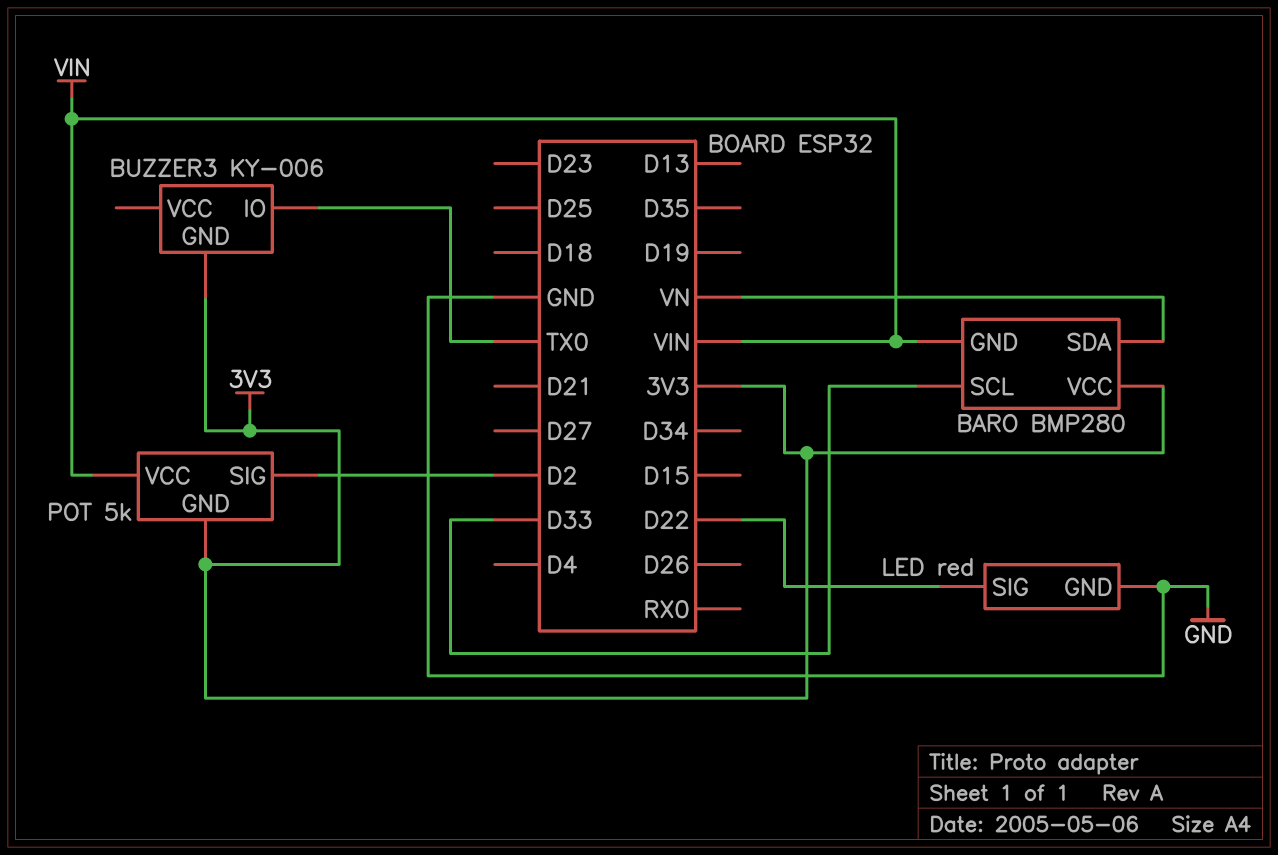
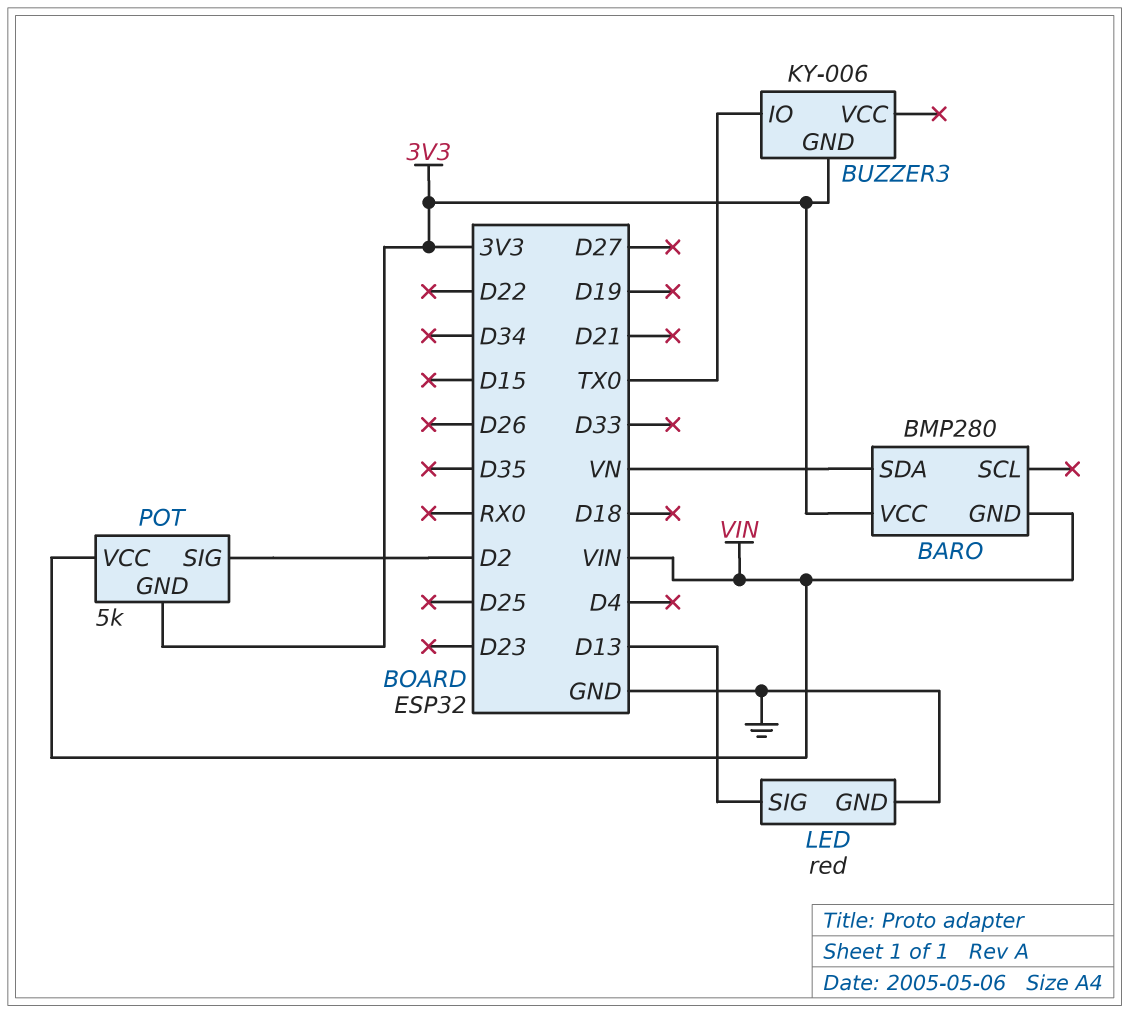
BARO pin SCL: D33 -> none
LED pin SIG: D22 -> D13

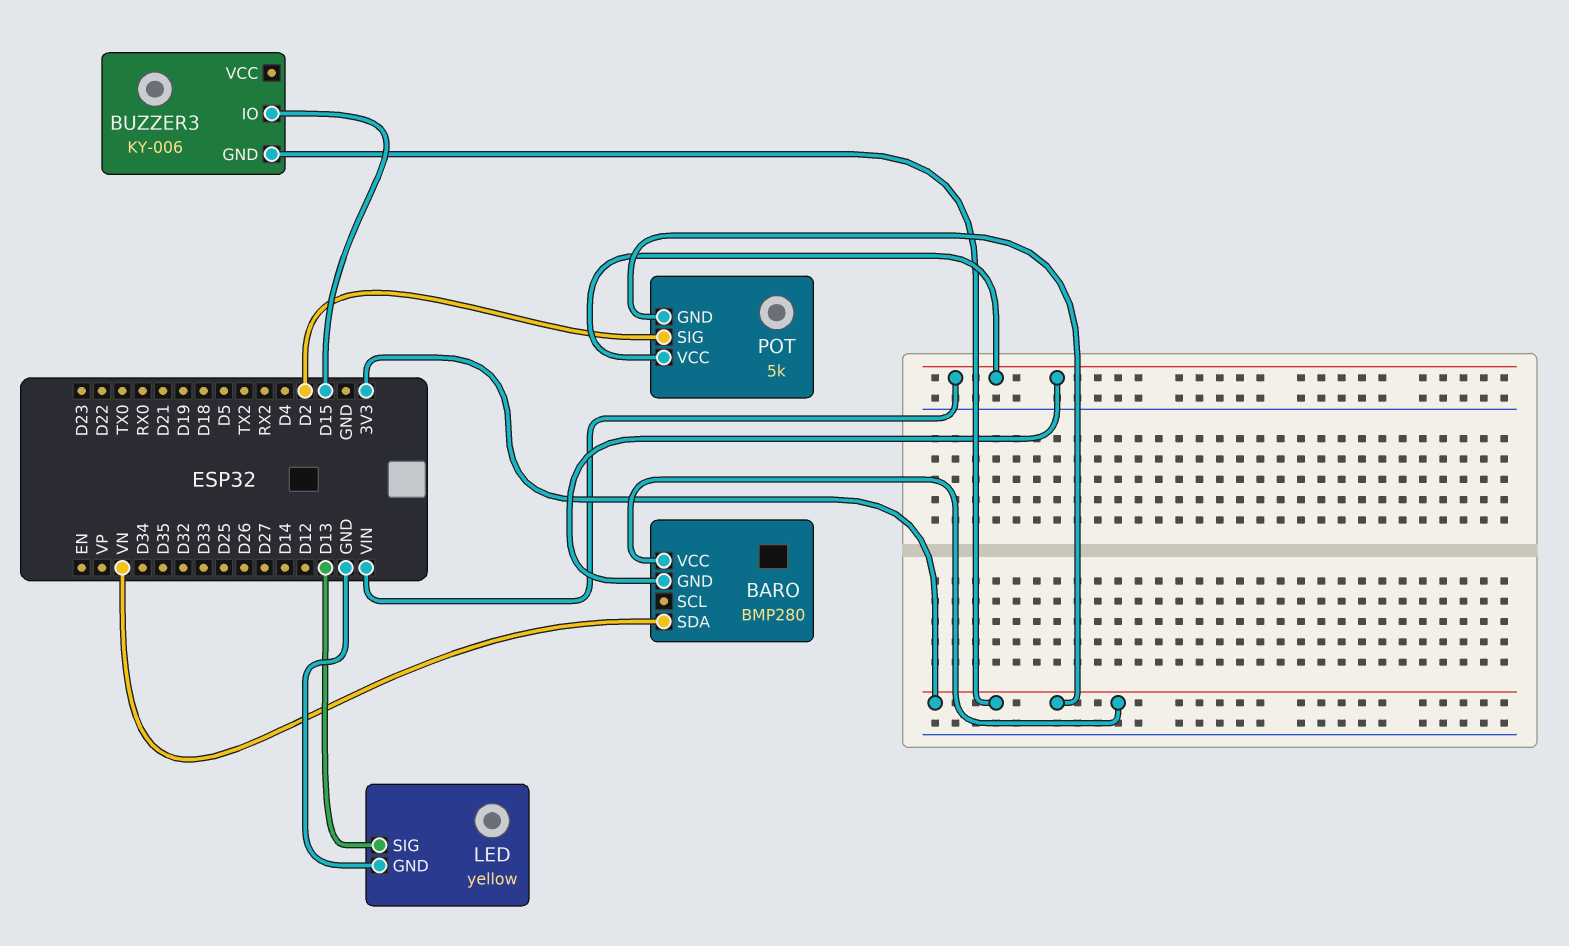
BUZZER3 pin IO: TX0 -> D15
LED: red -> yellow

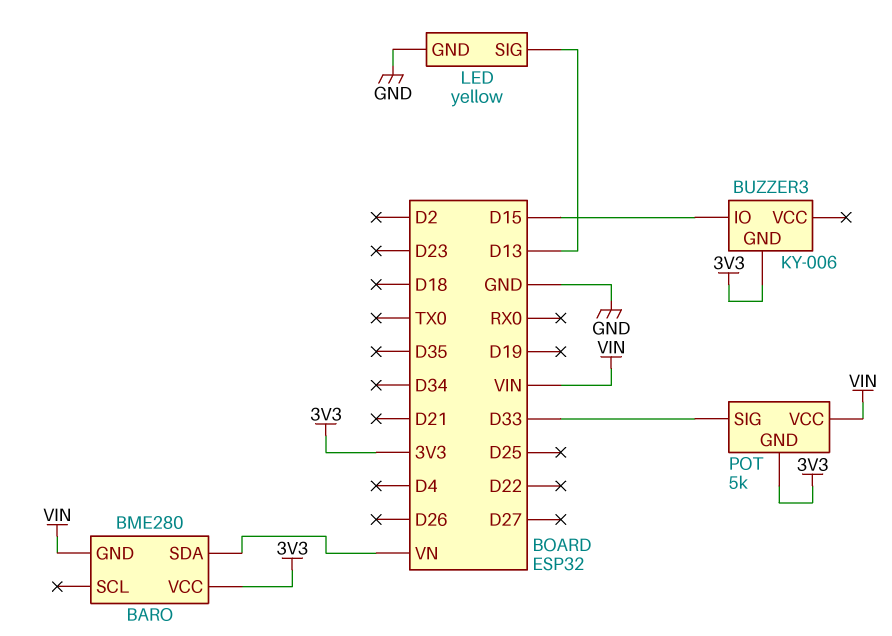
BARO: BMP280 -> BME280
POT pin SIG: D2 -> D33

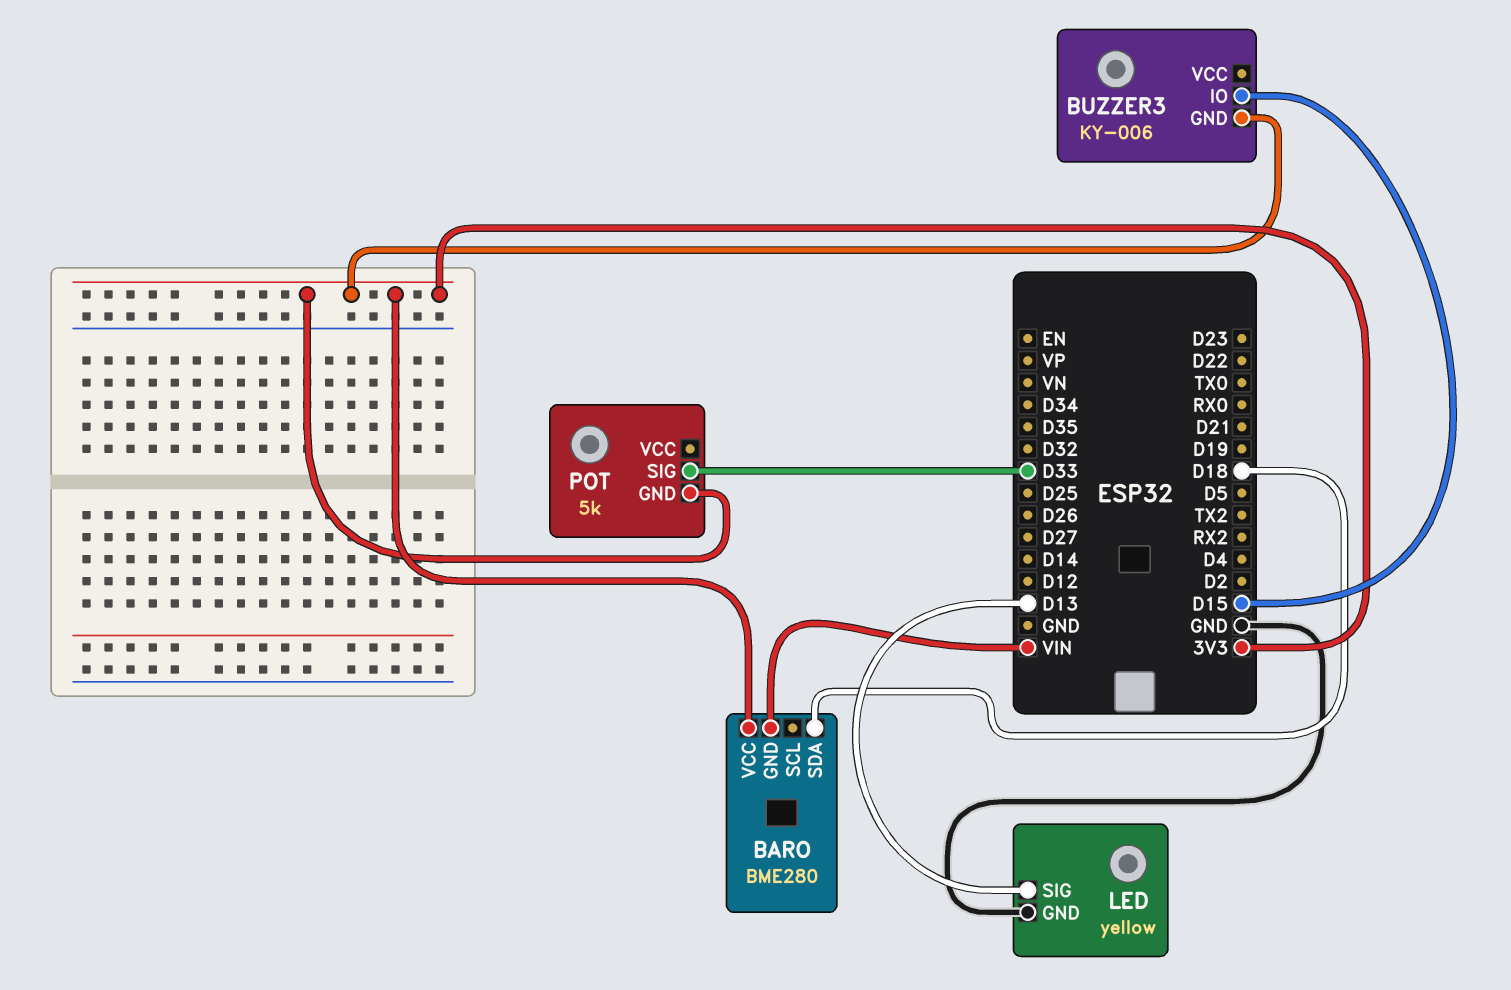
BARO pin SDA: VN -> D18
POT pin VCC: VIN -> none

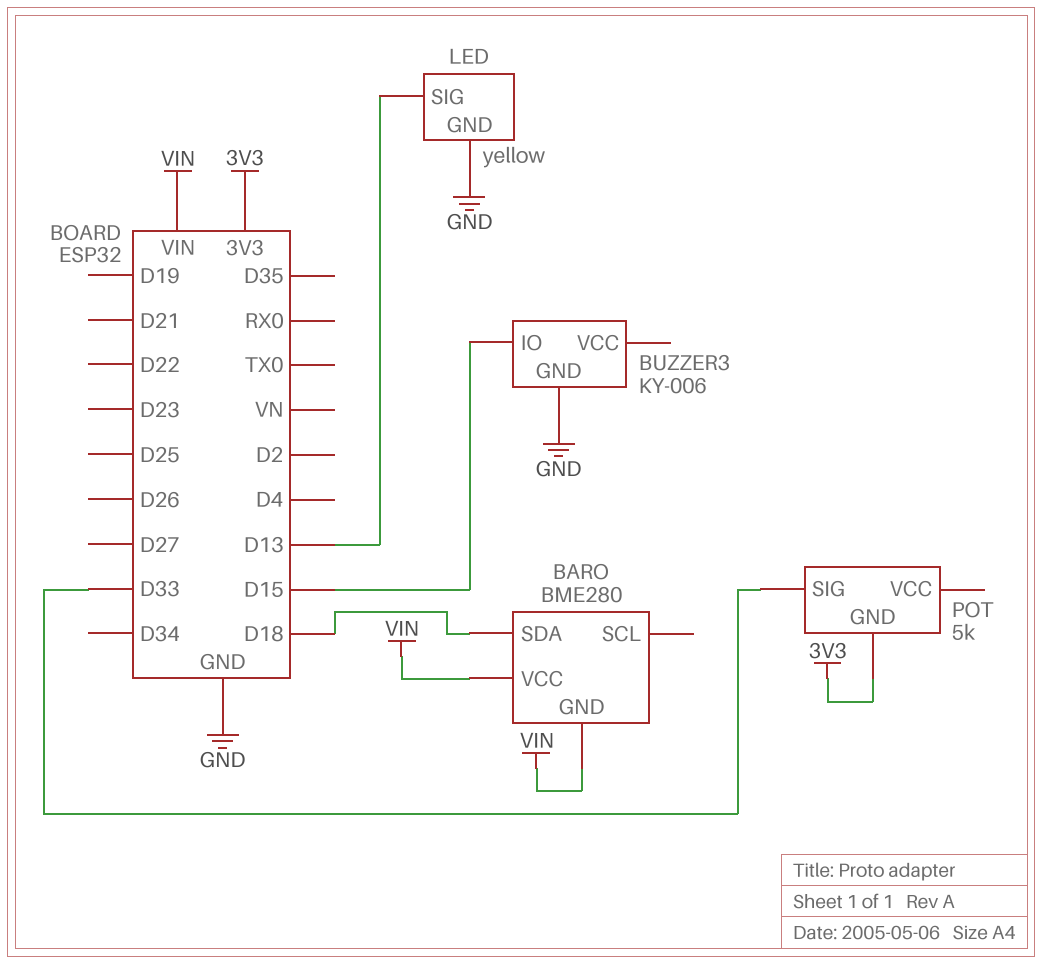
BARO pin VCC: 3V3 -> VIN
BUZZER3 pin GND: 3V3 -> GND

